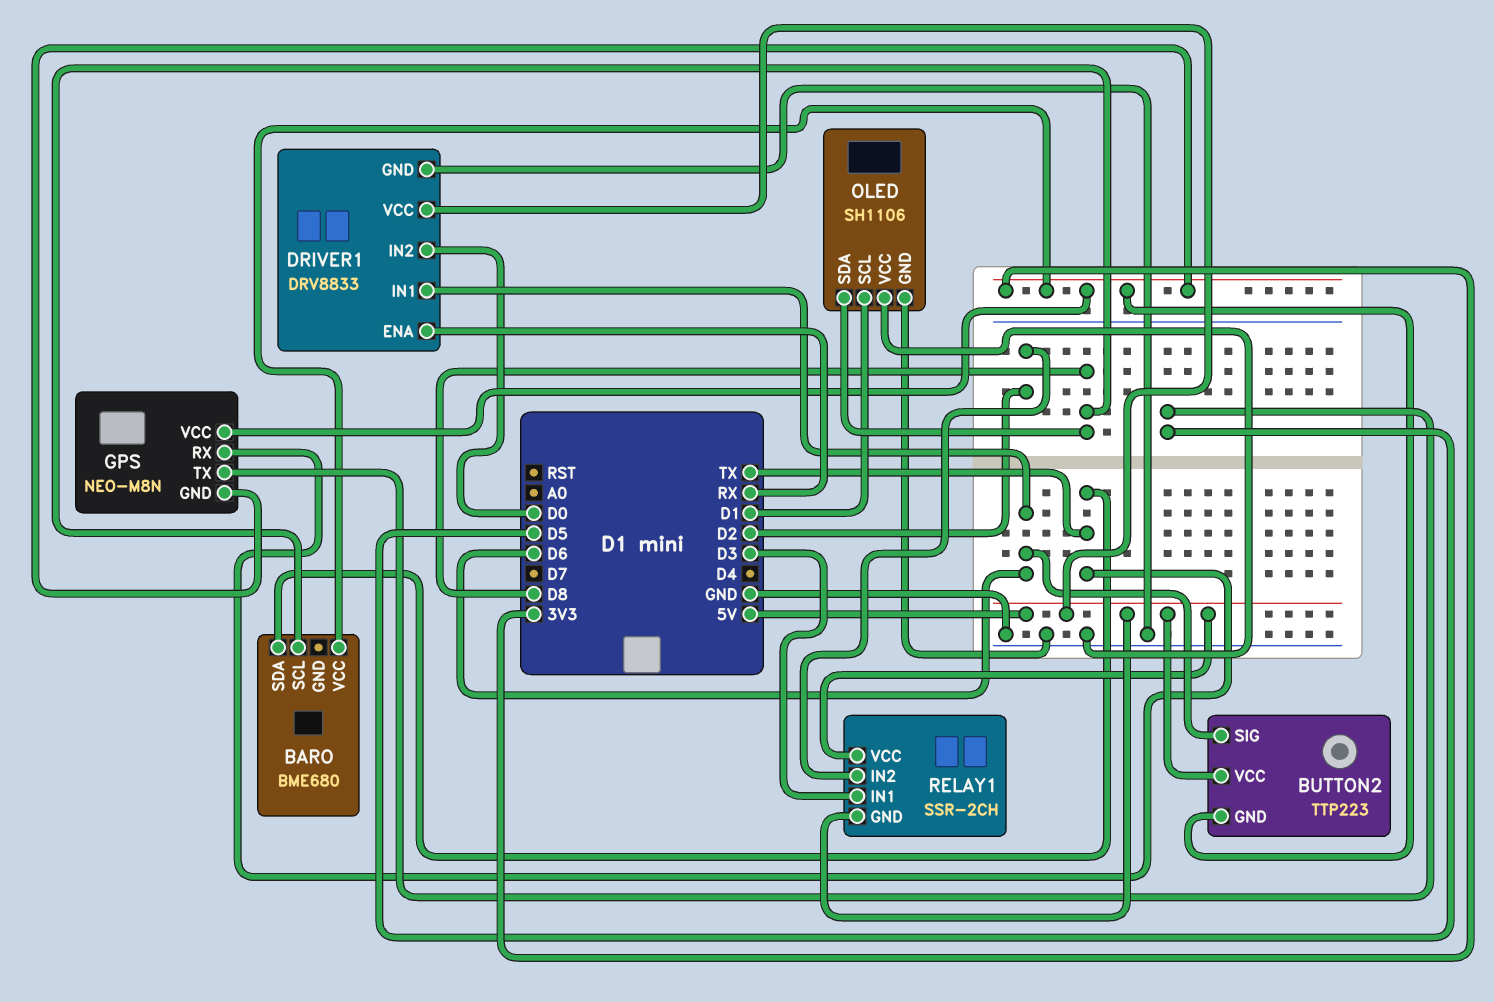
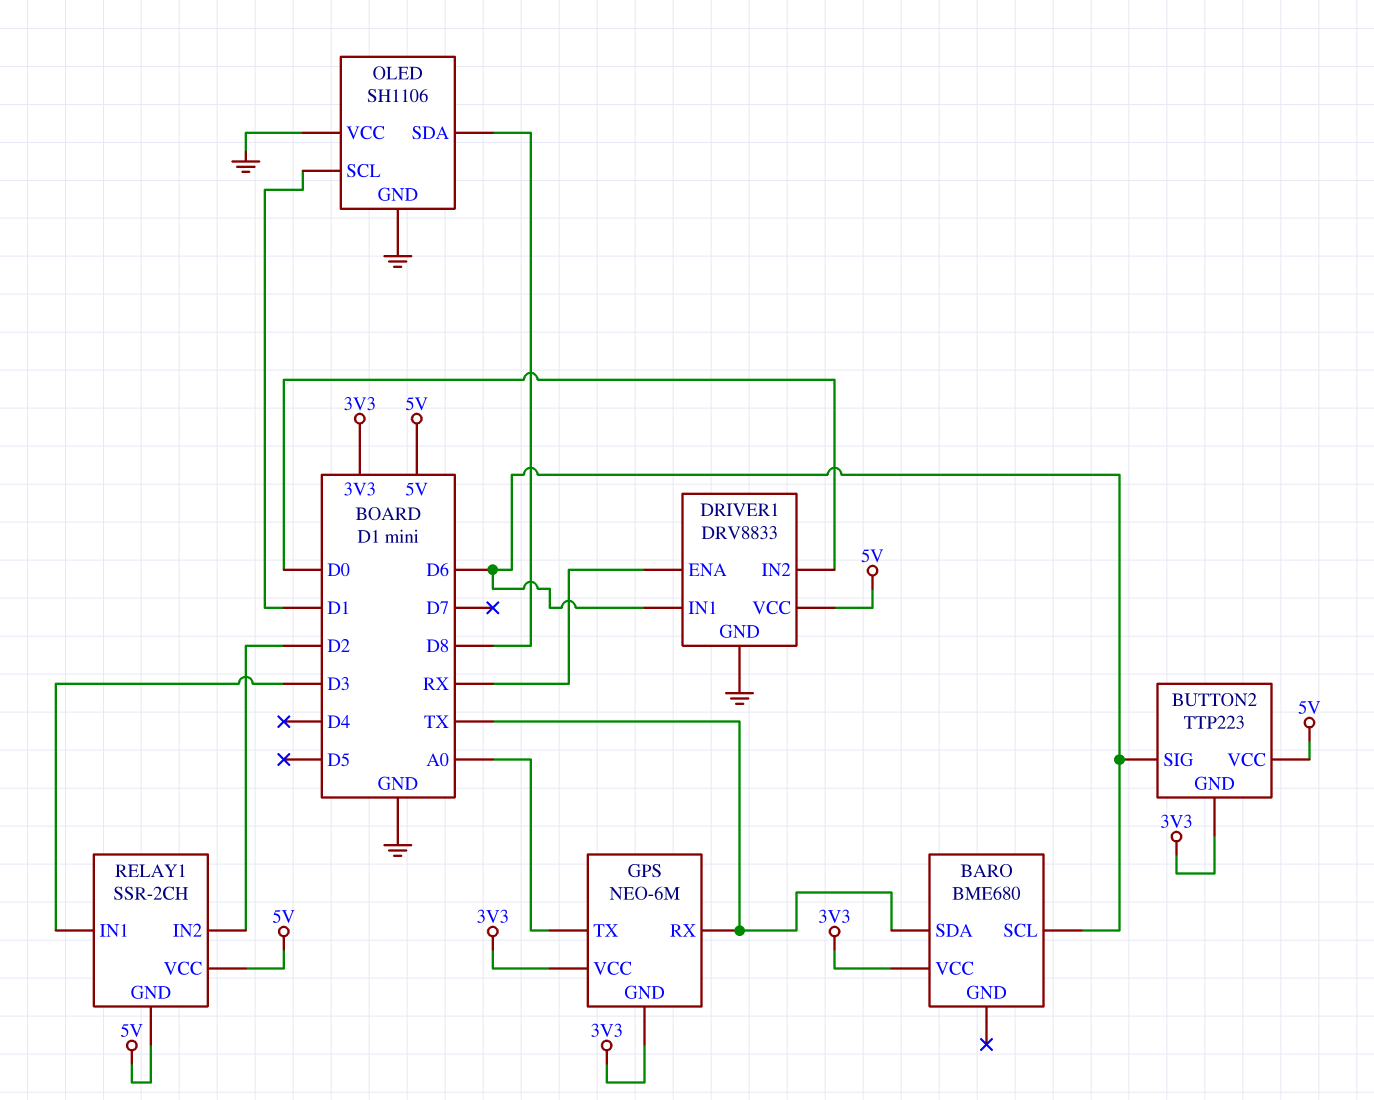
BARO pin SCL: D8 -> D6
GPS: NEO-M8N -> NEO-6M
GPS pin TX: D5 -> A0

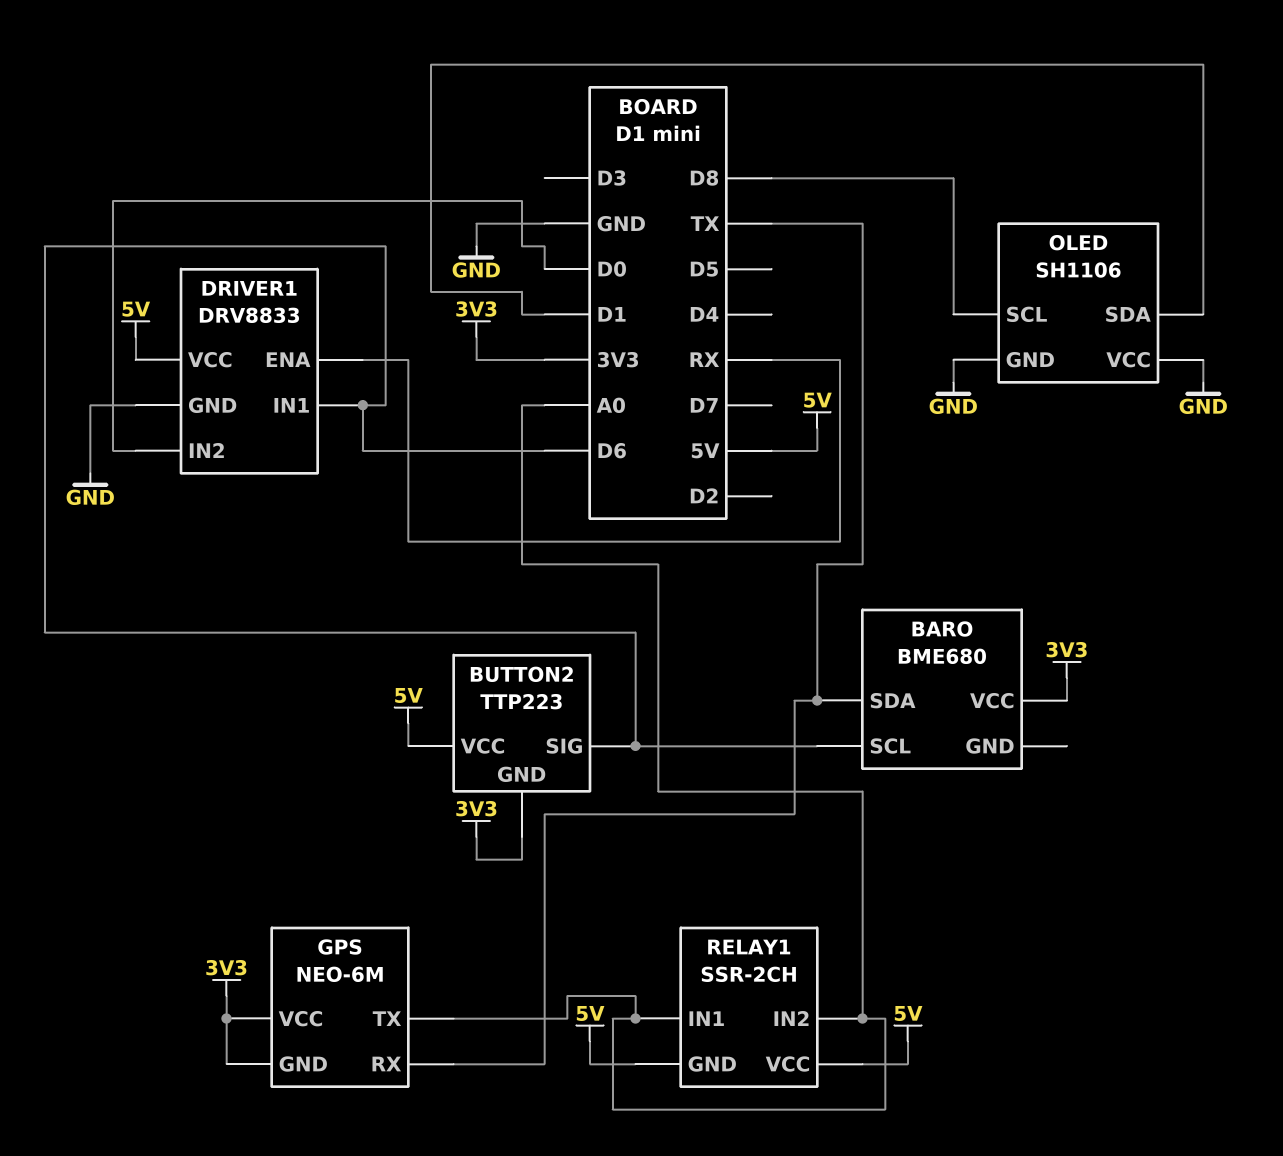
OLED pin SCL: D1 -> D8
OLED pin SDA: D8 -> D1
RELAY1 pin IN1: D3 -> A0
RELAY1 pin IN2: D2 -> A0

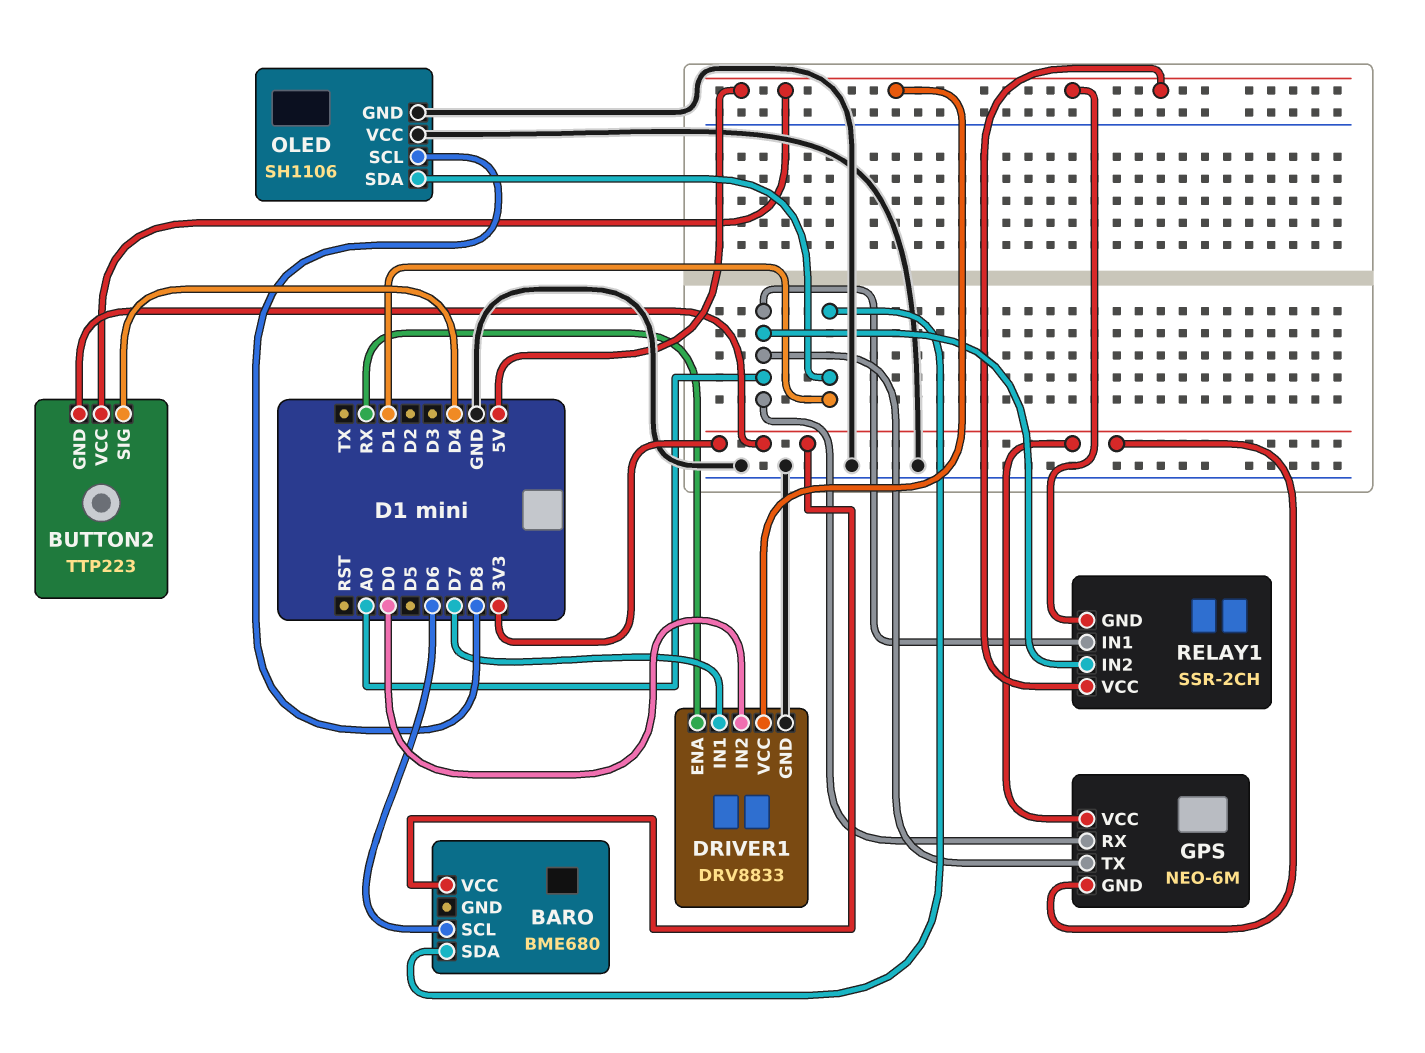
BARO pin SDA: TX -> D1
BUTTON2 pin SIG: D6 -> D4
DRIVER1 pin IN1: D6 -> D7
GPS pin RX: TX -> A0

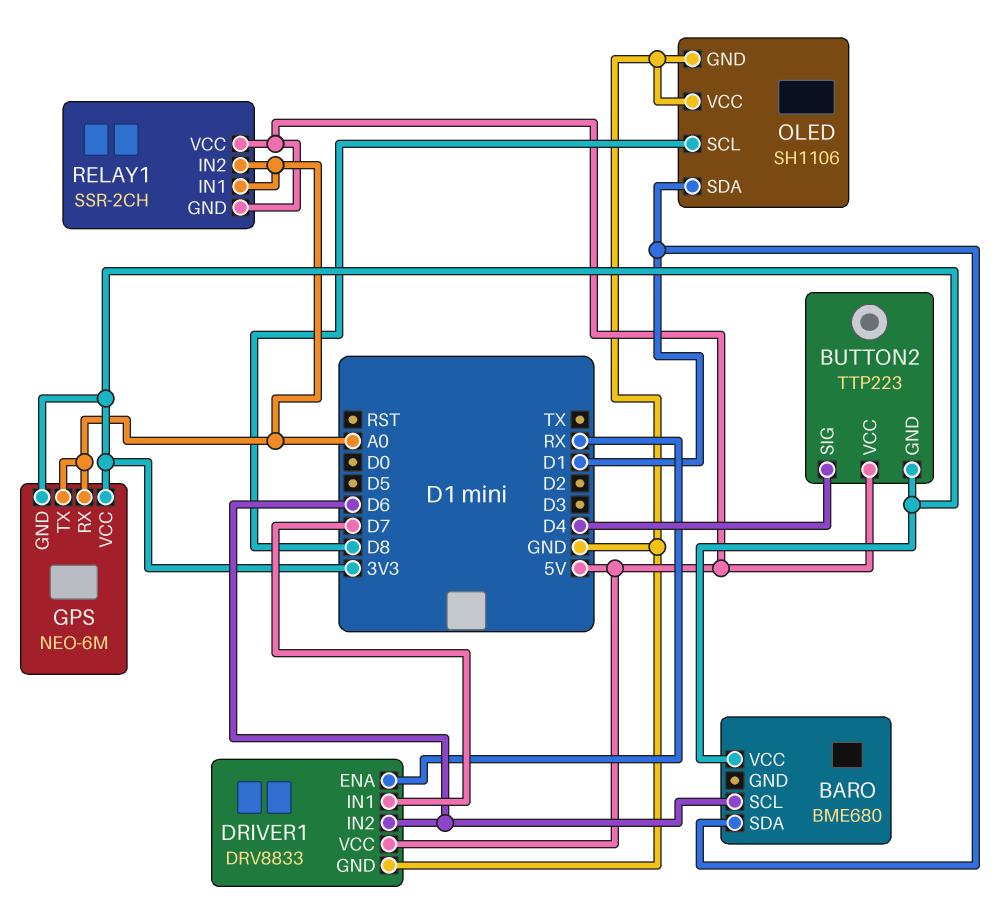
DRIVER1 pin IN2: D0 -> D6

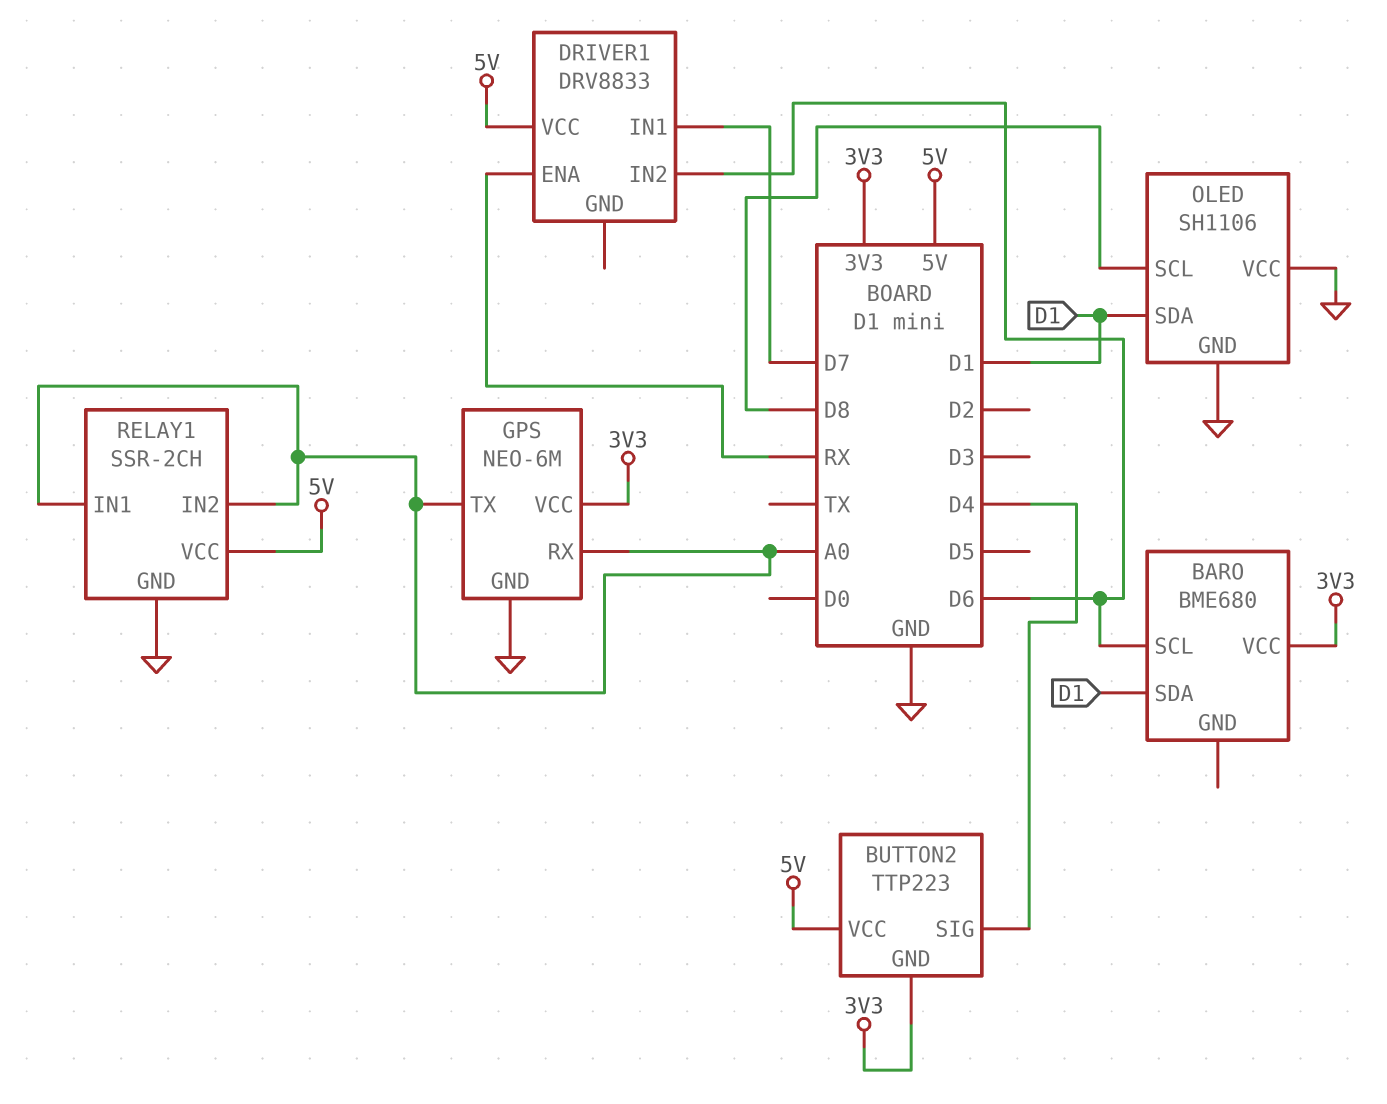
DRIVER1 pin GND: GND -> none
GPS pin GND: 3V3 -> GND
RELAY1 pin GND: 5V -> GND

